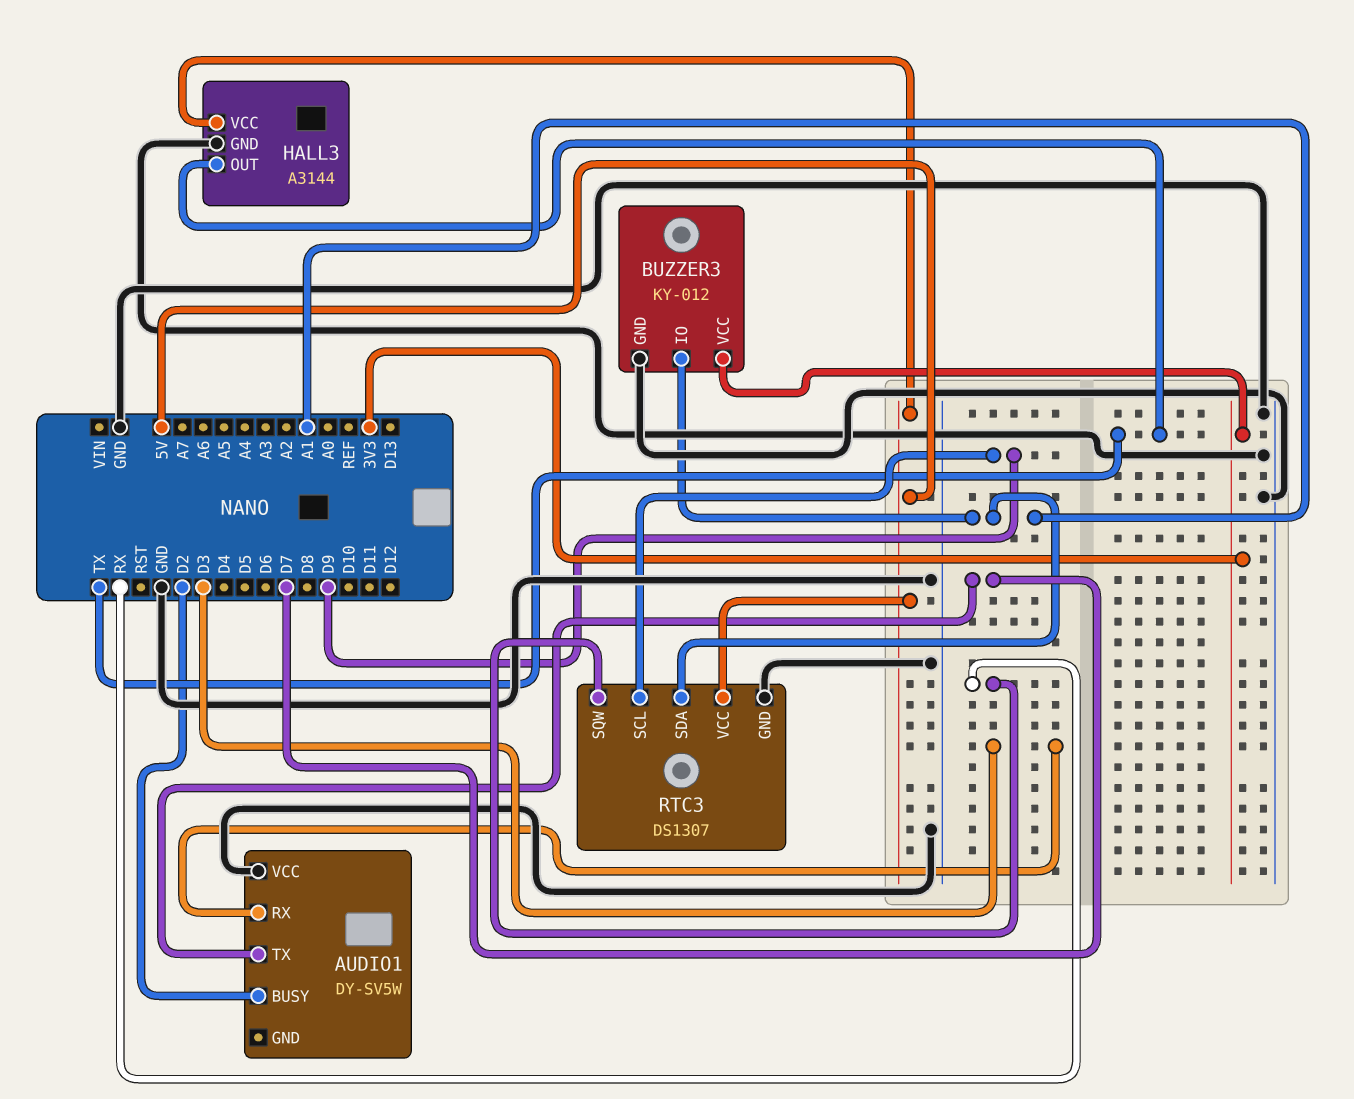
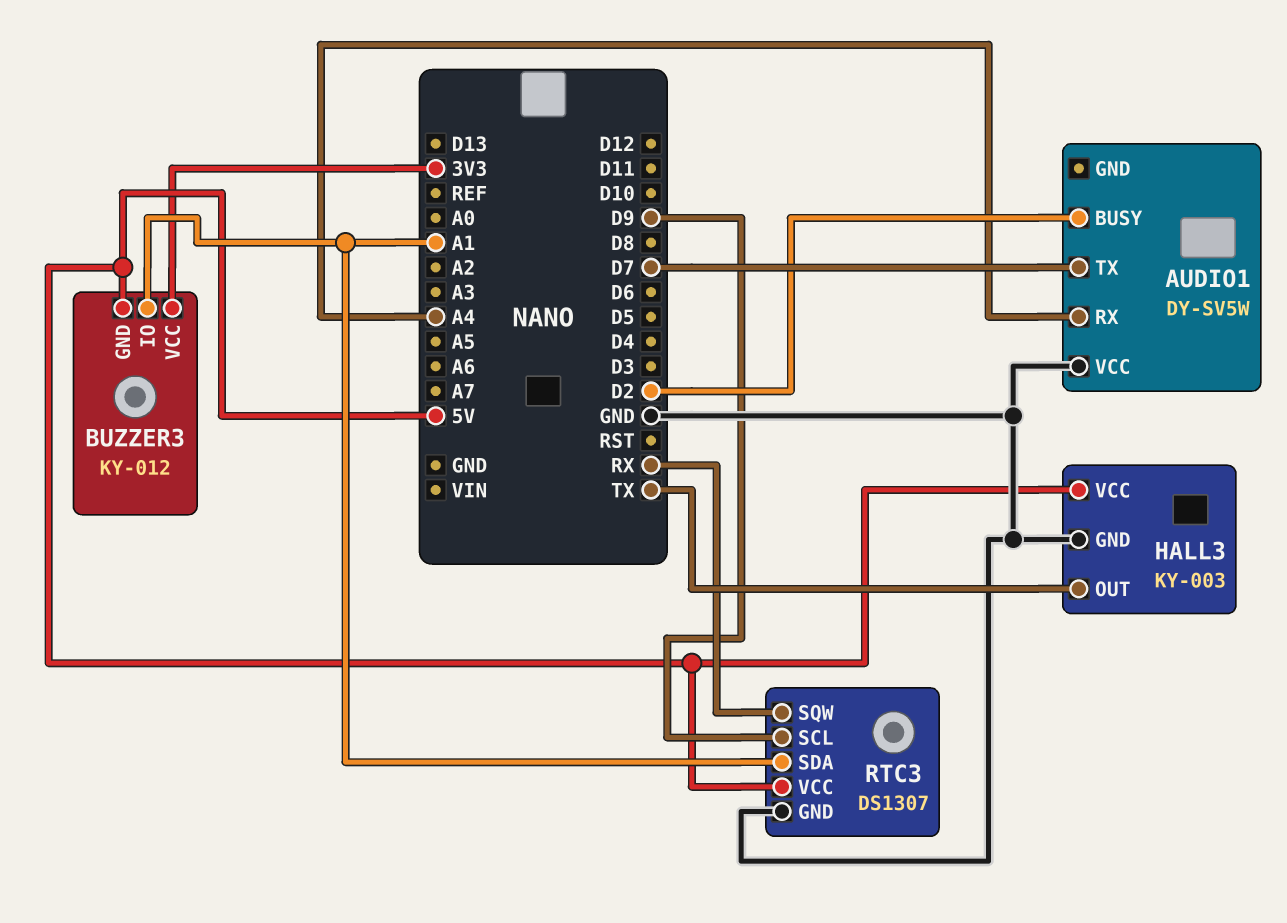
AUDIO1 pin RX: D3 -> A4
BUZZER3 pin GND: GND -> 5V
HALL3: A3144 -> KY-003

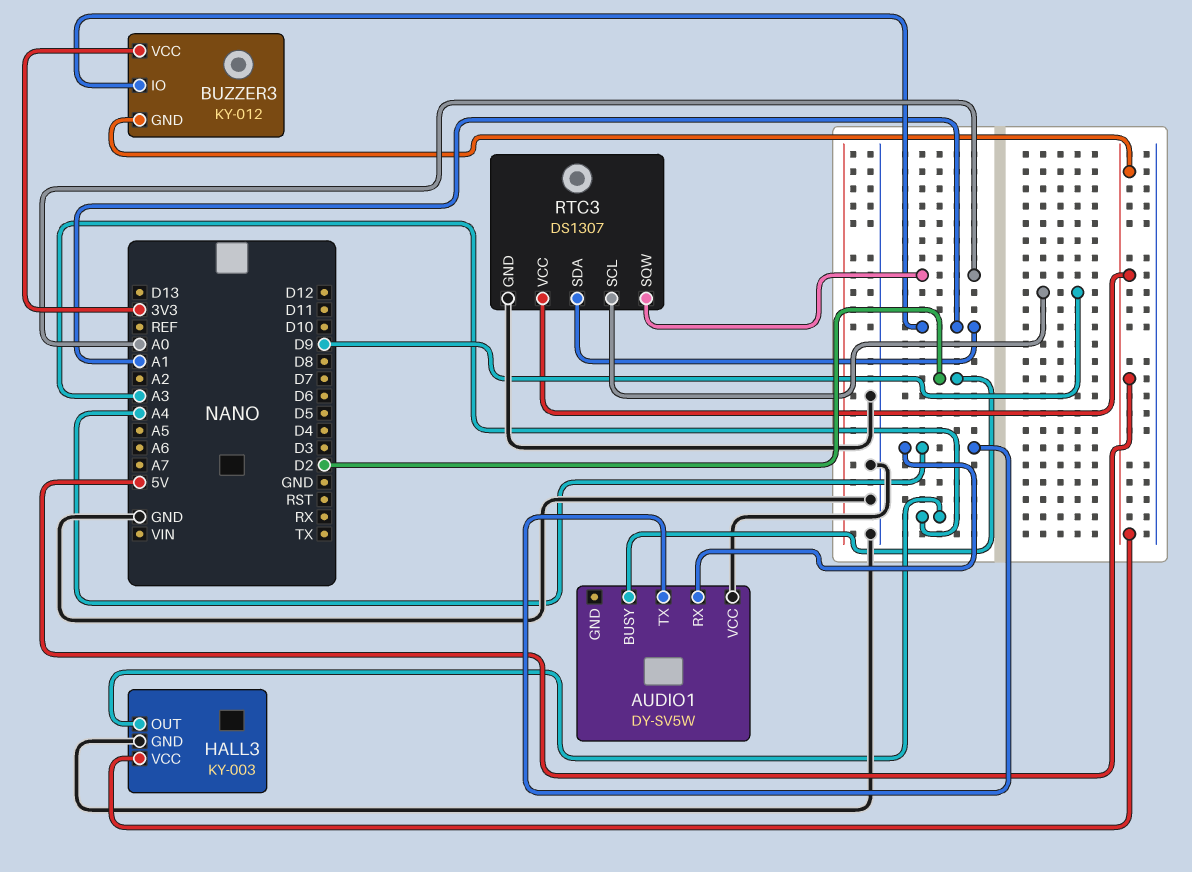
AUDIO1 pin TX: D7 -> A4
HALL3 pin OUT: TX -> A3
RTC3 pin SQW: RX -> A0

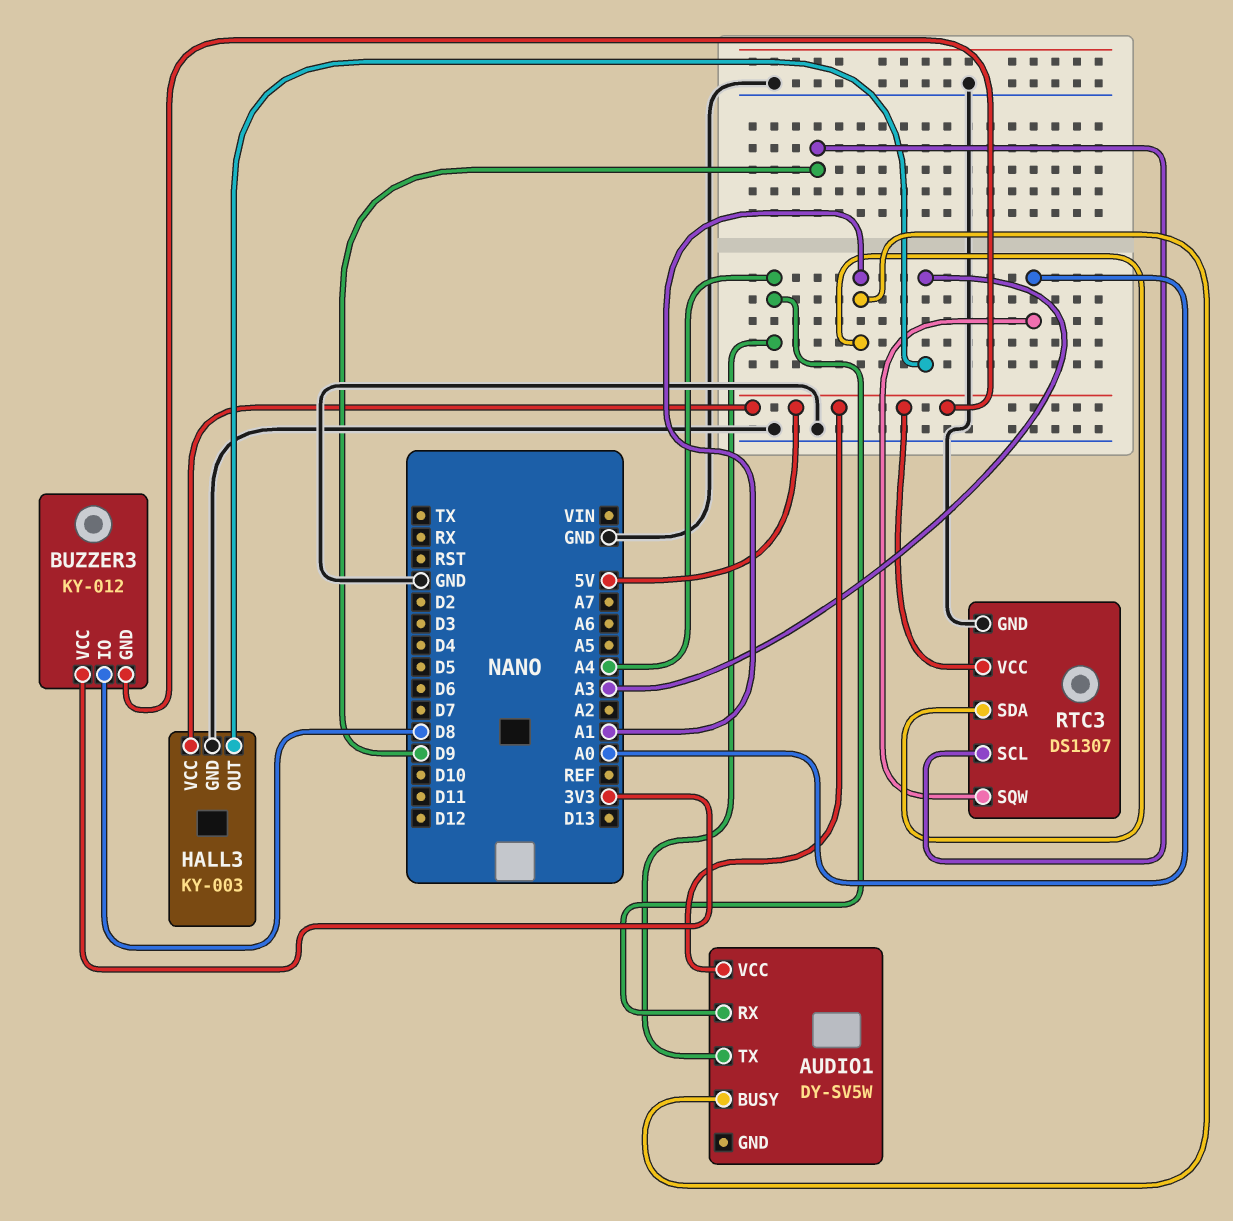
AUDIO1 pin BUSY: D2 -> A1
AUDIO1 pin VCC: GND -> 5V
BUZZER3 pin IO: A1 -> D8

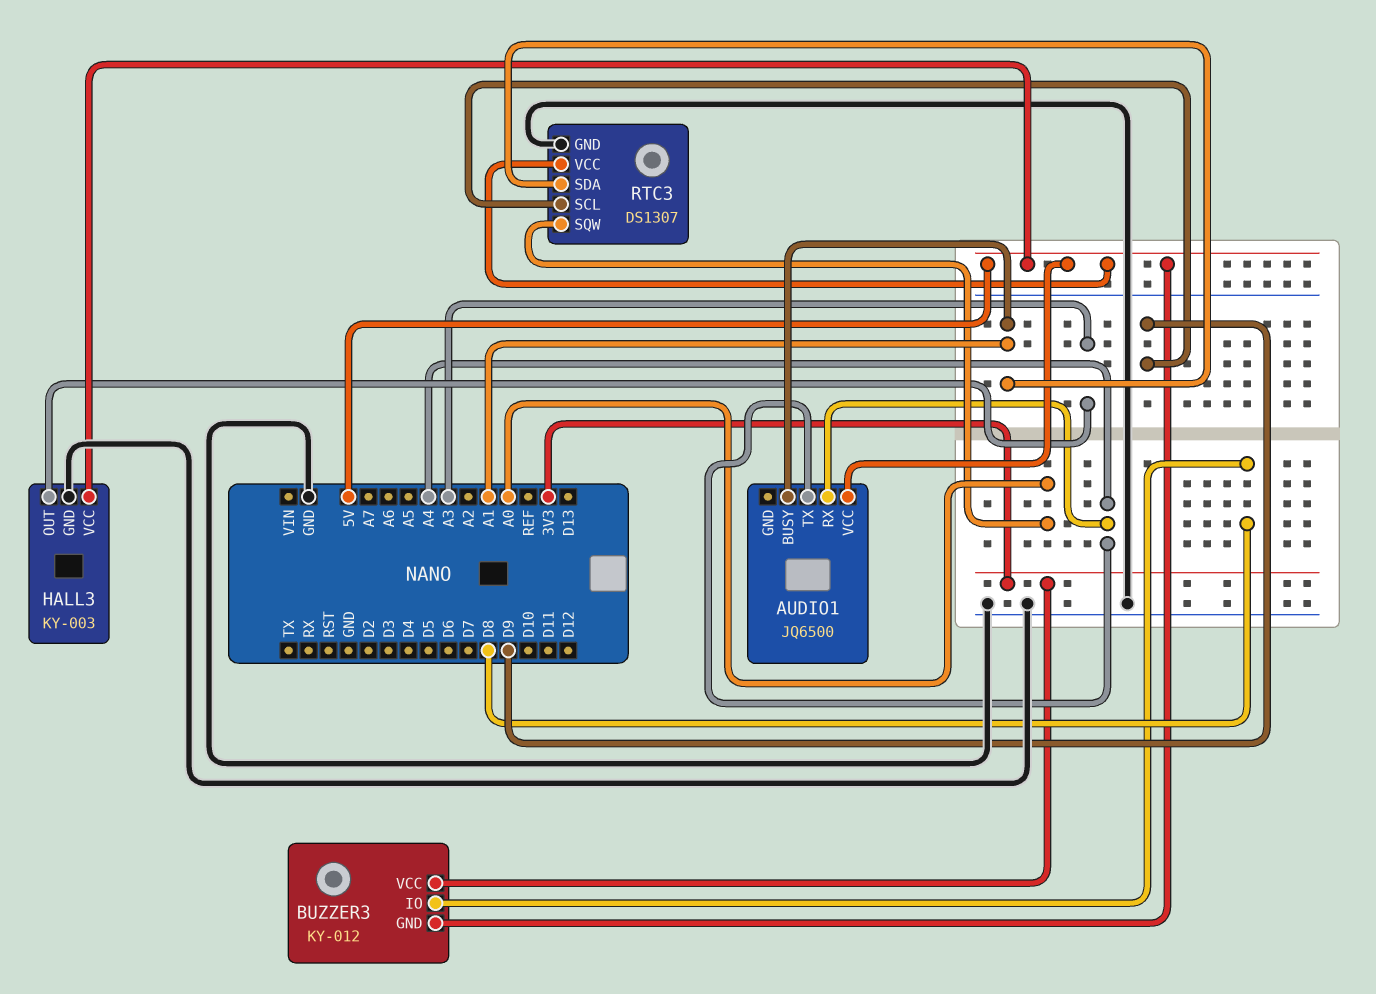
AUDIO1: DY-SV5W -> JQ6500

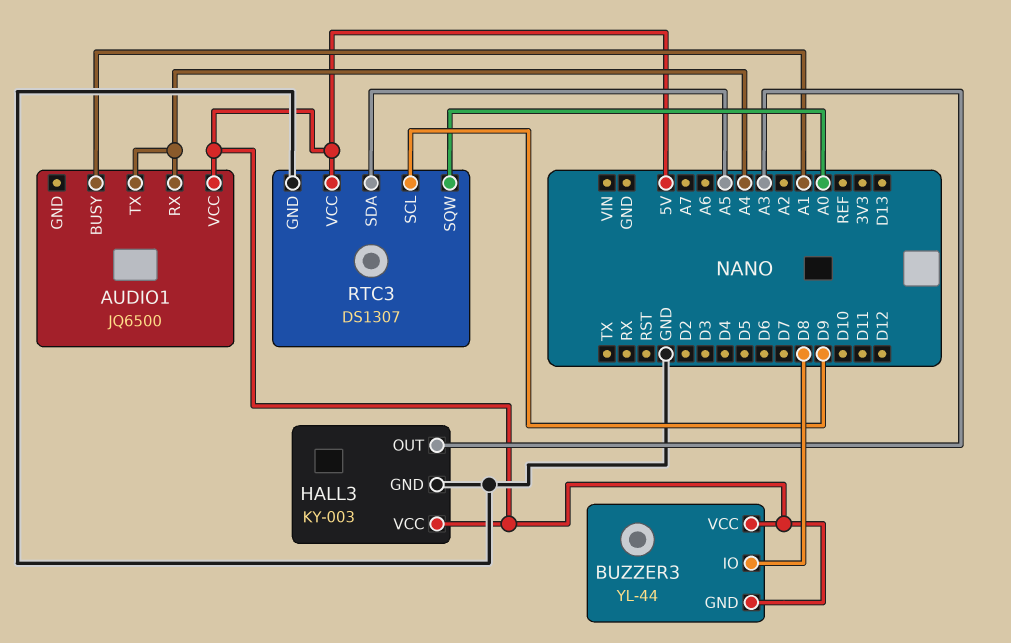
BUZZER3: KY-012 -> YL-44
BUZZER3 pin VCC: 3V3 -> 5V
RTC3 pin SDA: A1 -> A5

